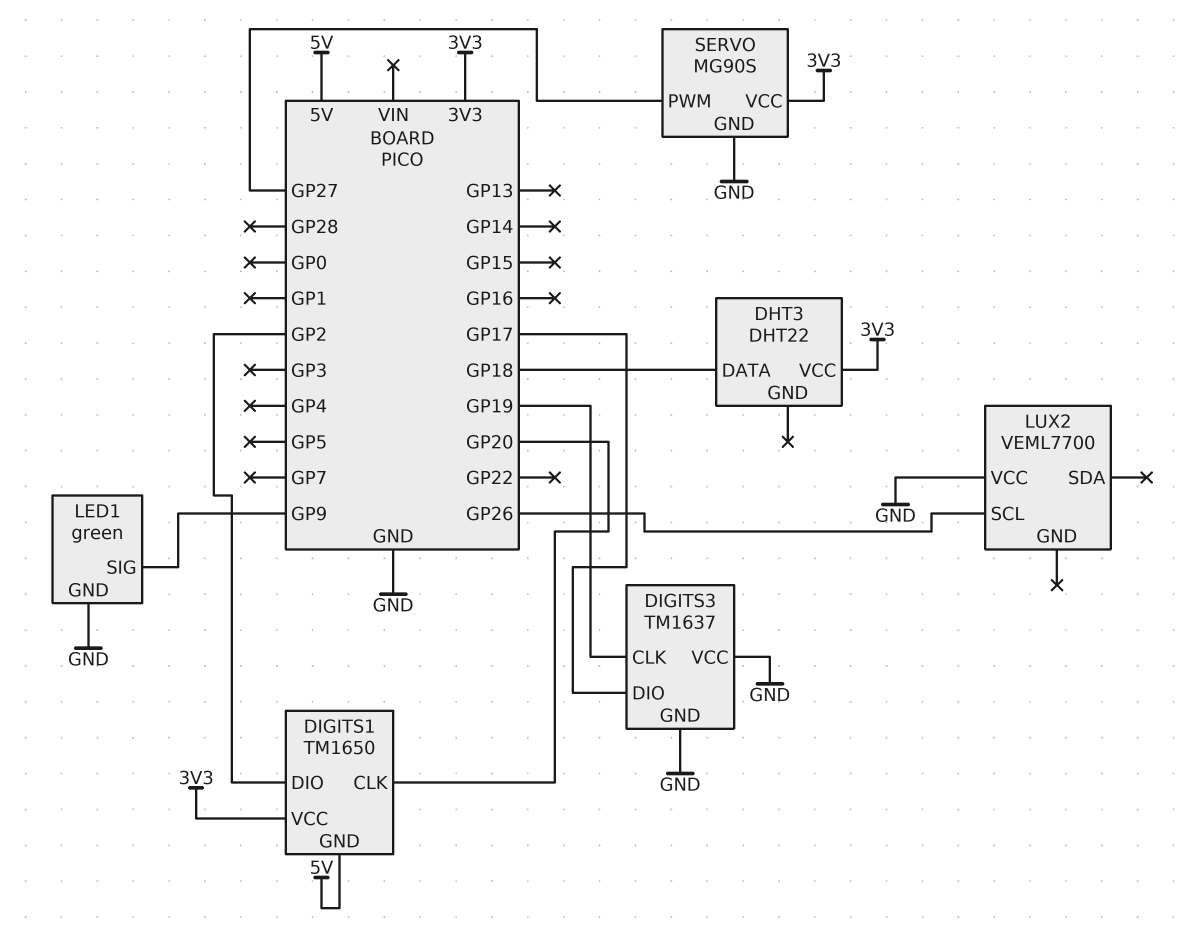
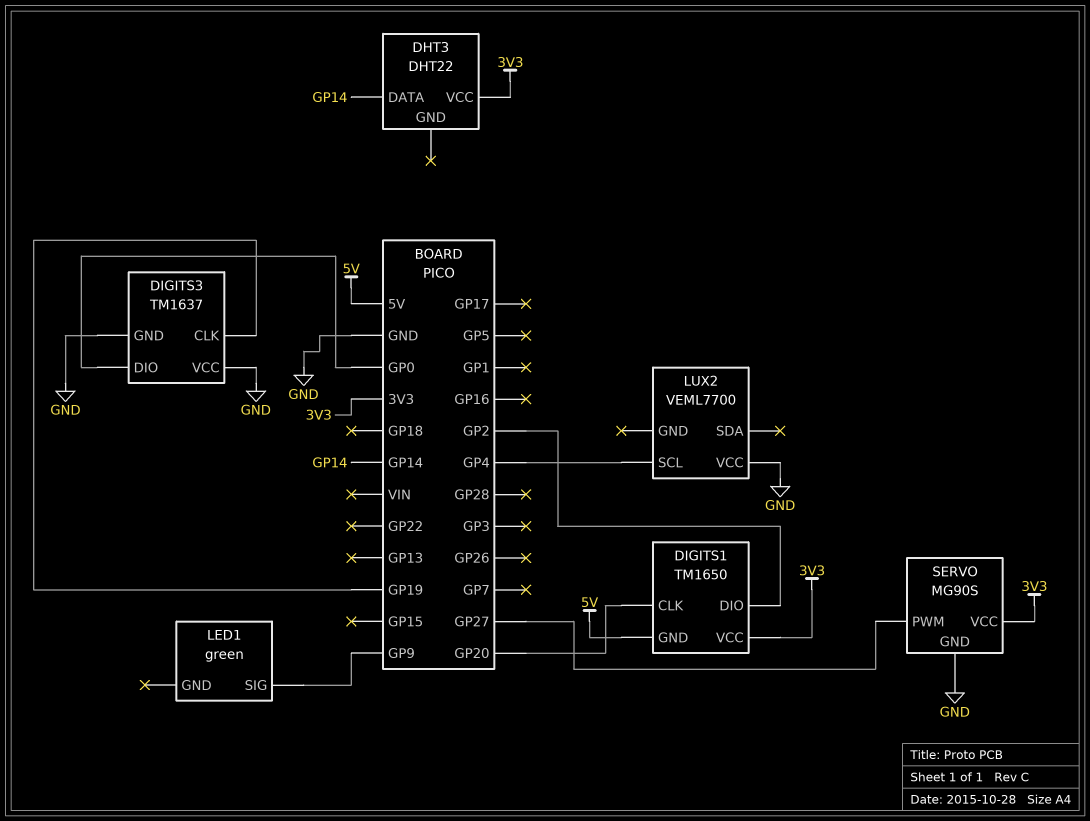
DHT3 pin DATA: GP18 -> GP14
DIGITS3 pin DIO: GP17 -> GP0
LED1 pin GND: GND -> none
LUX2 pin SCL: GP26 -> GP4

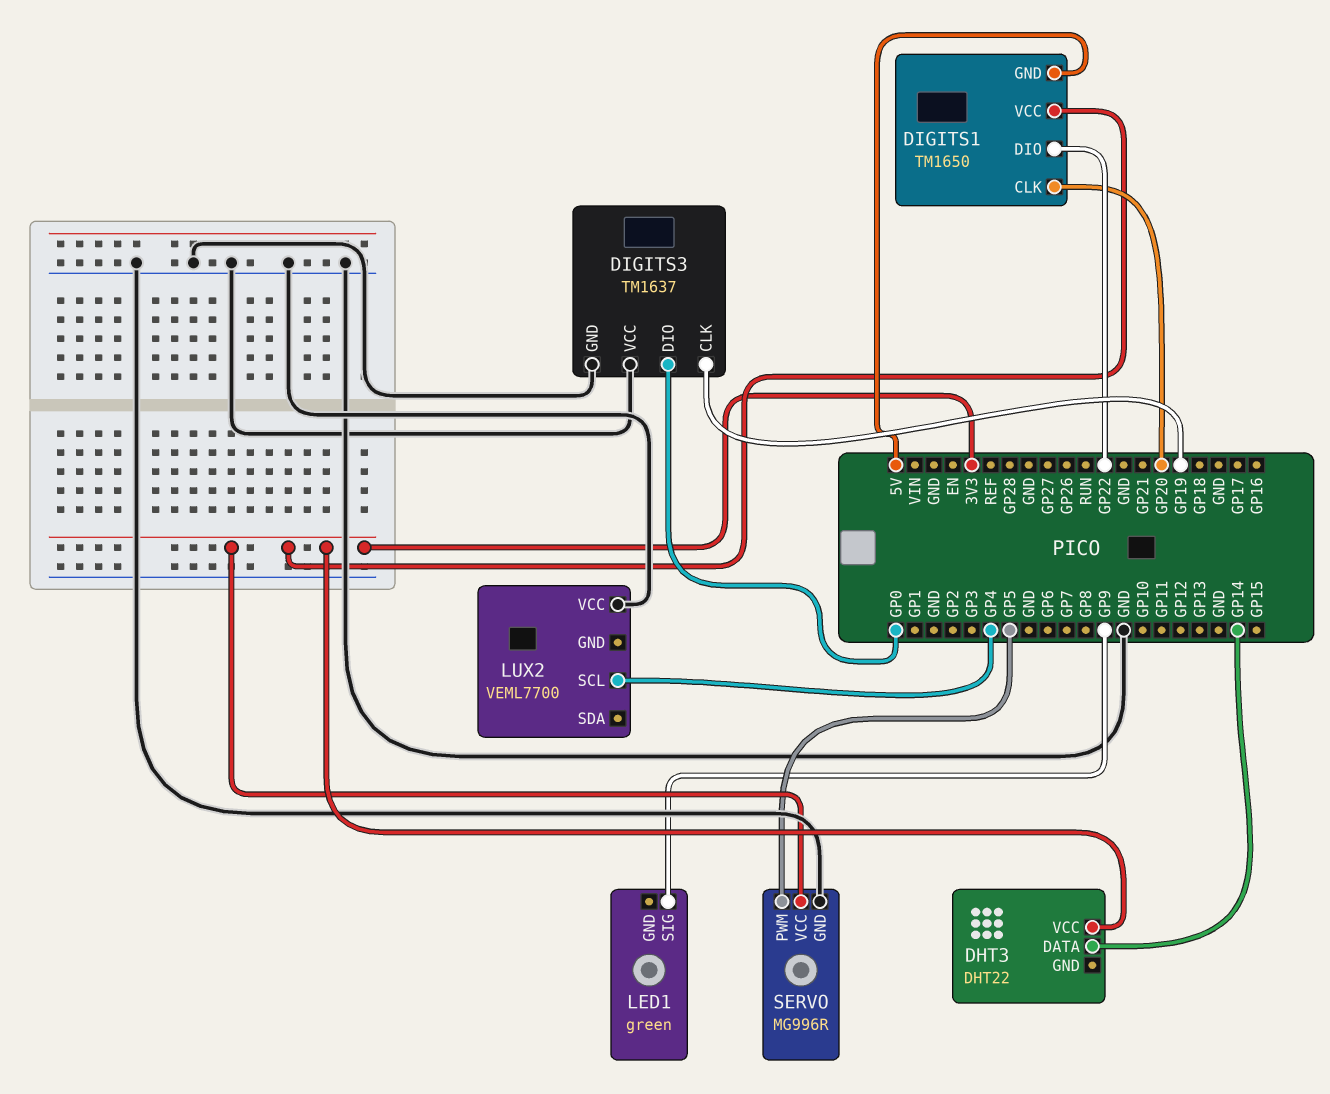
DIGITS1 pin DIO: GP2 -> GP22
SERVO: MG90S -> MG996R
SERVO pin PWM: GP27 -> GP5

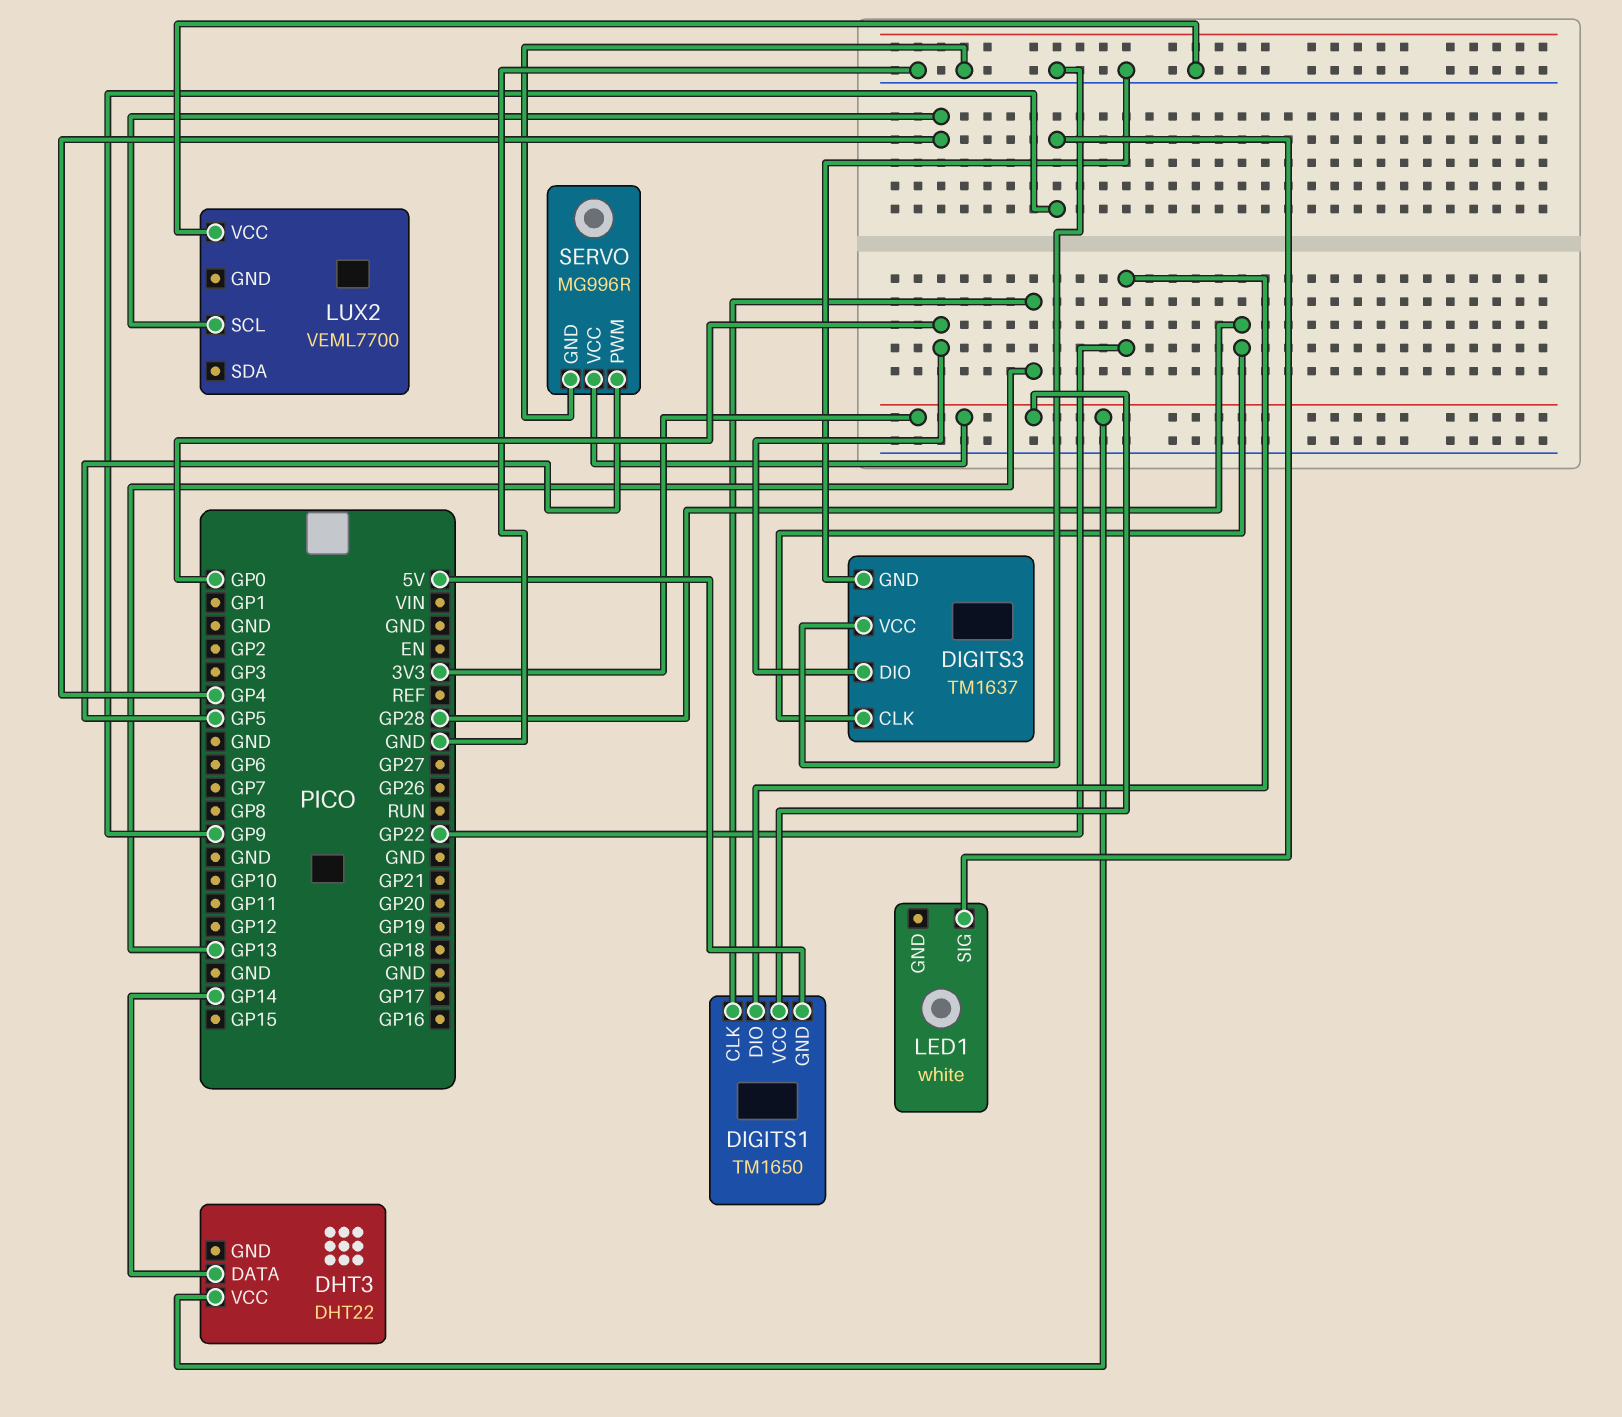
DIGITS1 pin CLK: GP20 -> GP13
DIGITS3 pin CLK: GP19 -> GP28
LED1: green -> white

